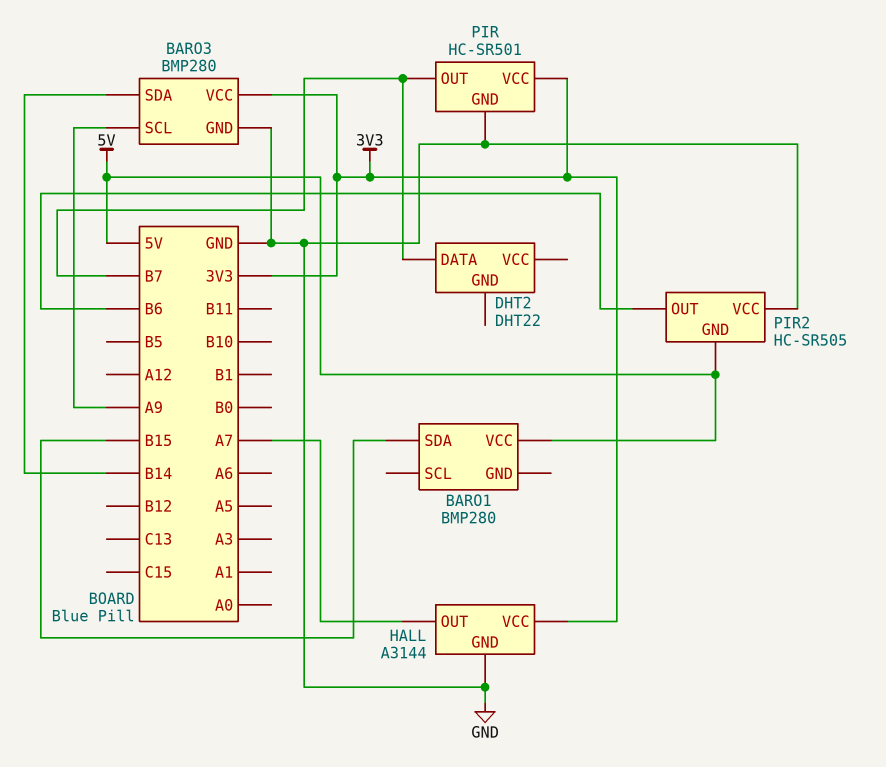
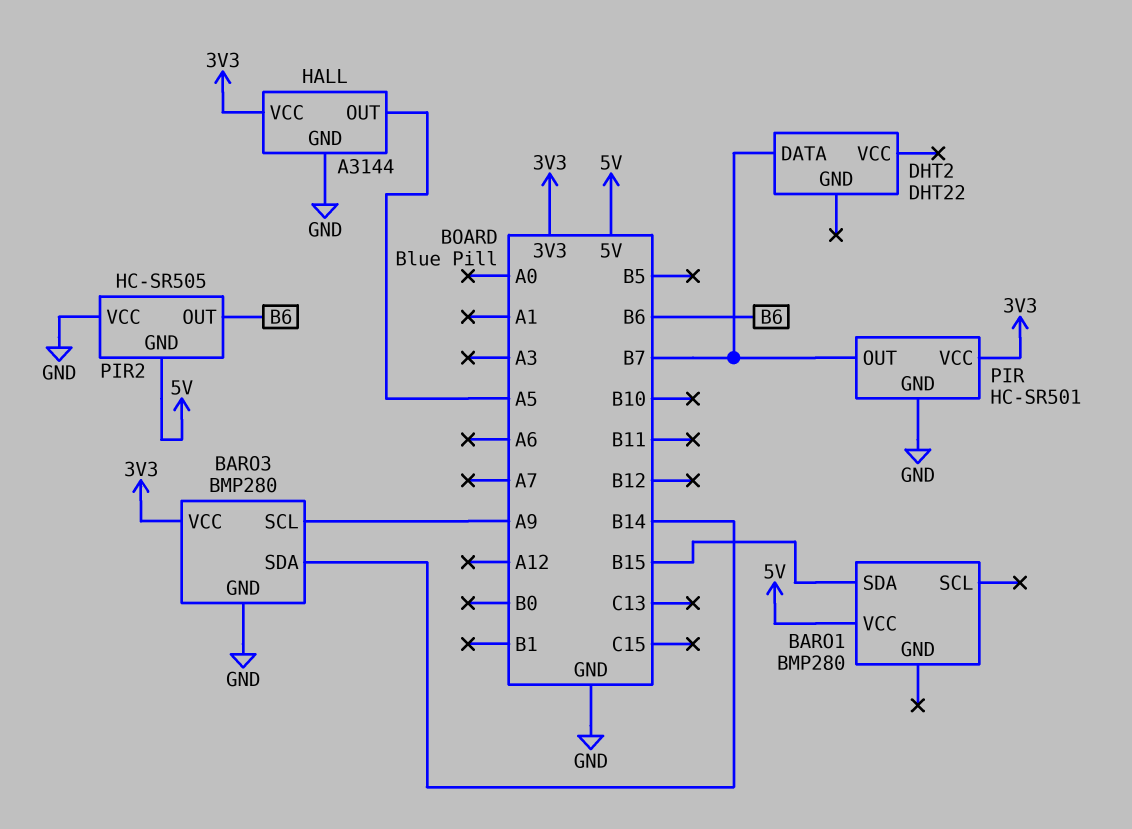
HALL pin OUT: A7 -> A5

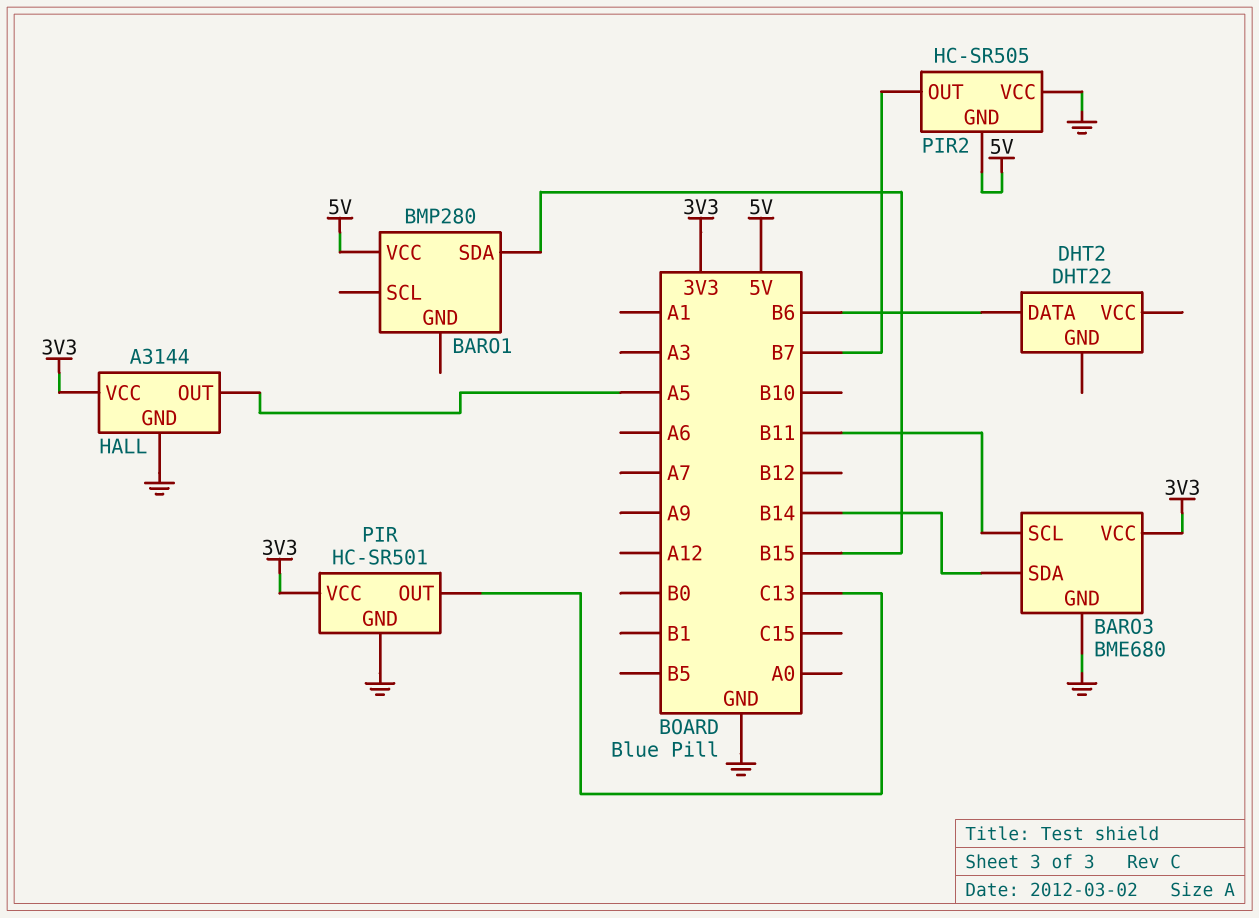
BARO3: BMP280 -> BME680
BARO3 pin SCL: A9 -> B11
DHT2 pin DATA: B7 -> B6
PIR pin OUT: B7 -> C13
PIR2 pin OUT: B6 -> B7

